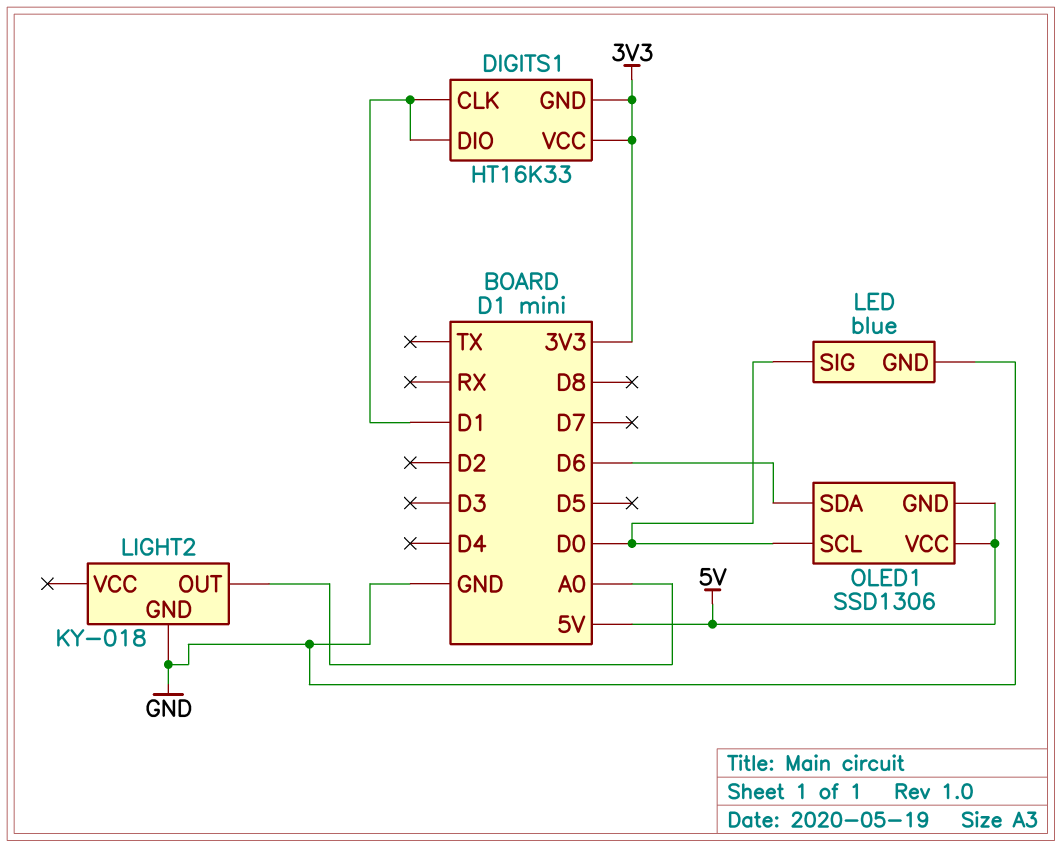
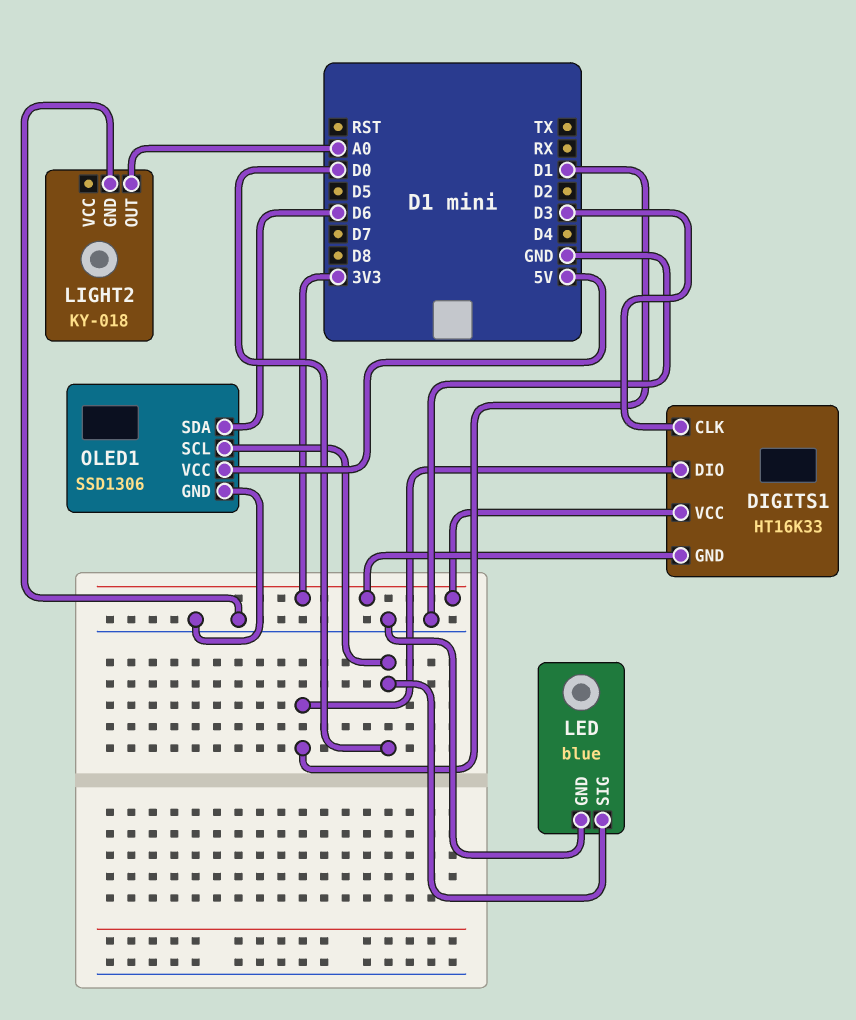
DIGITS1 pin CLK: D1 -> D3
OLED1 pin GND: 5V -> GND

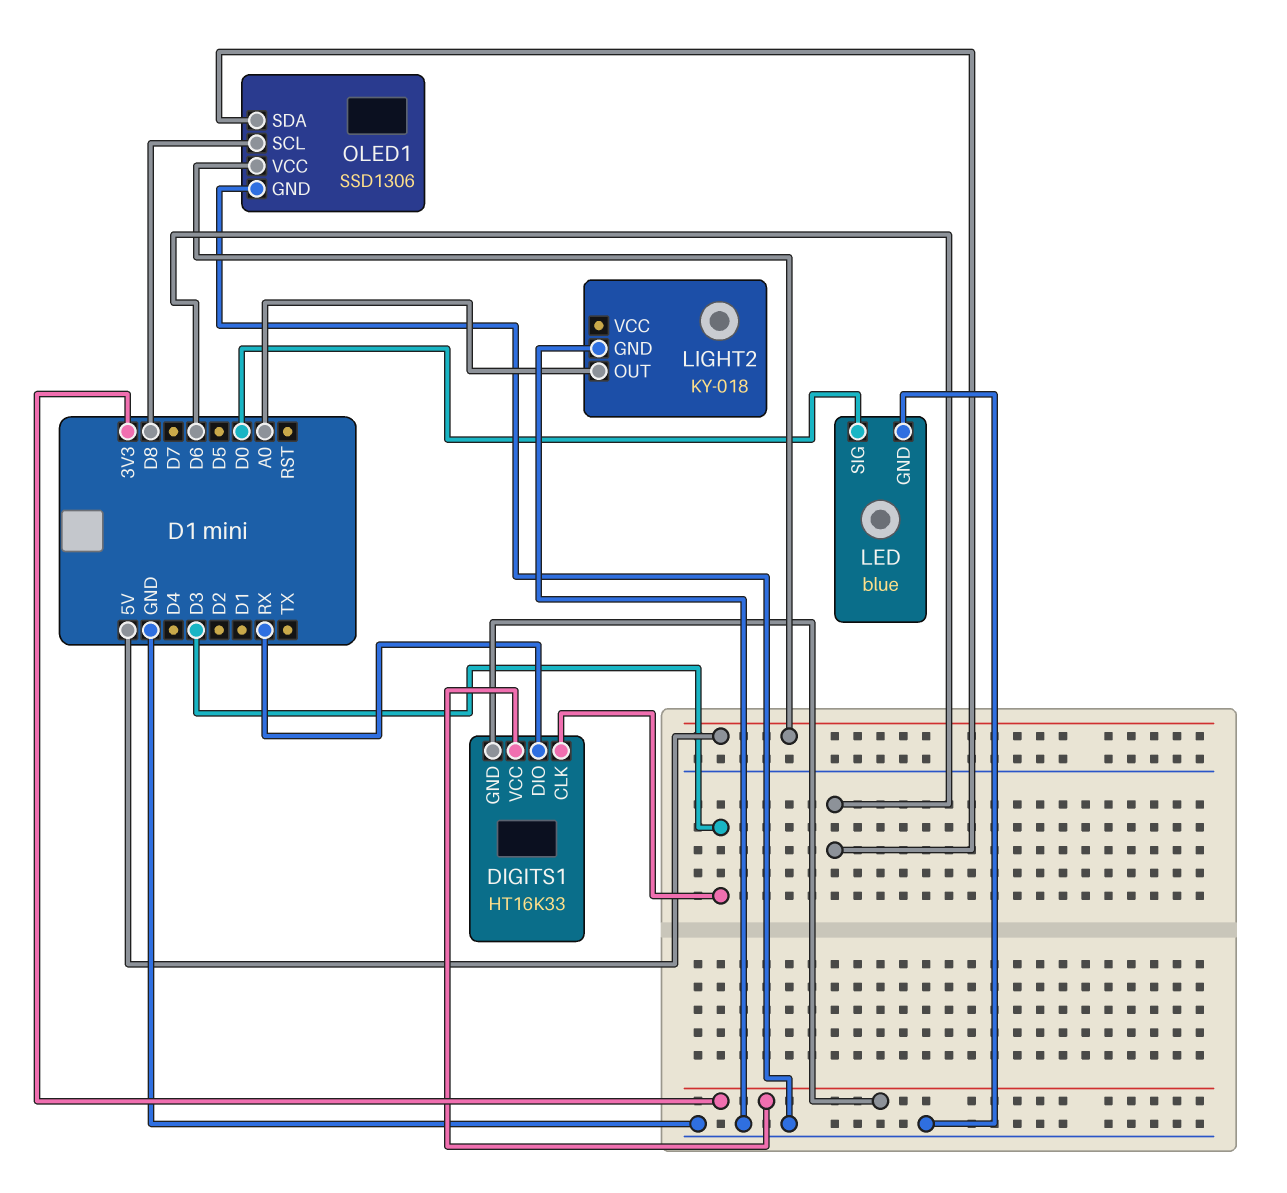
DIGITS1 pin DIO: D1 -> RX
OLED1 pin SCL: D0 -> D8

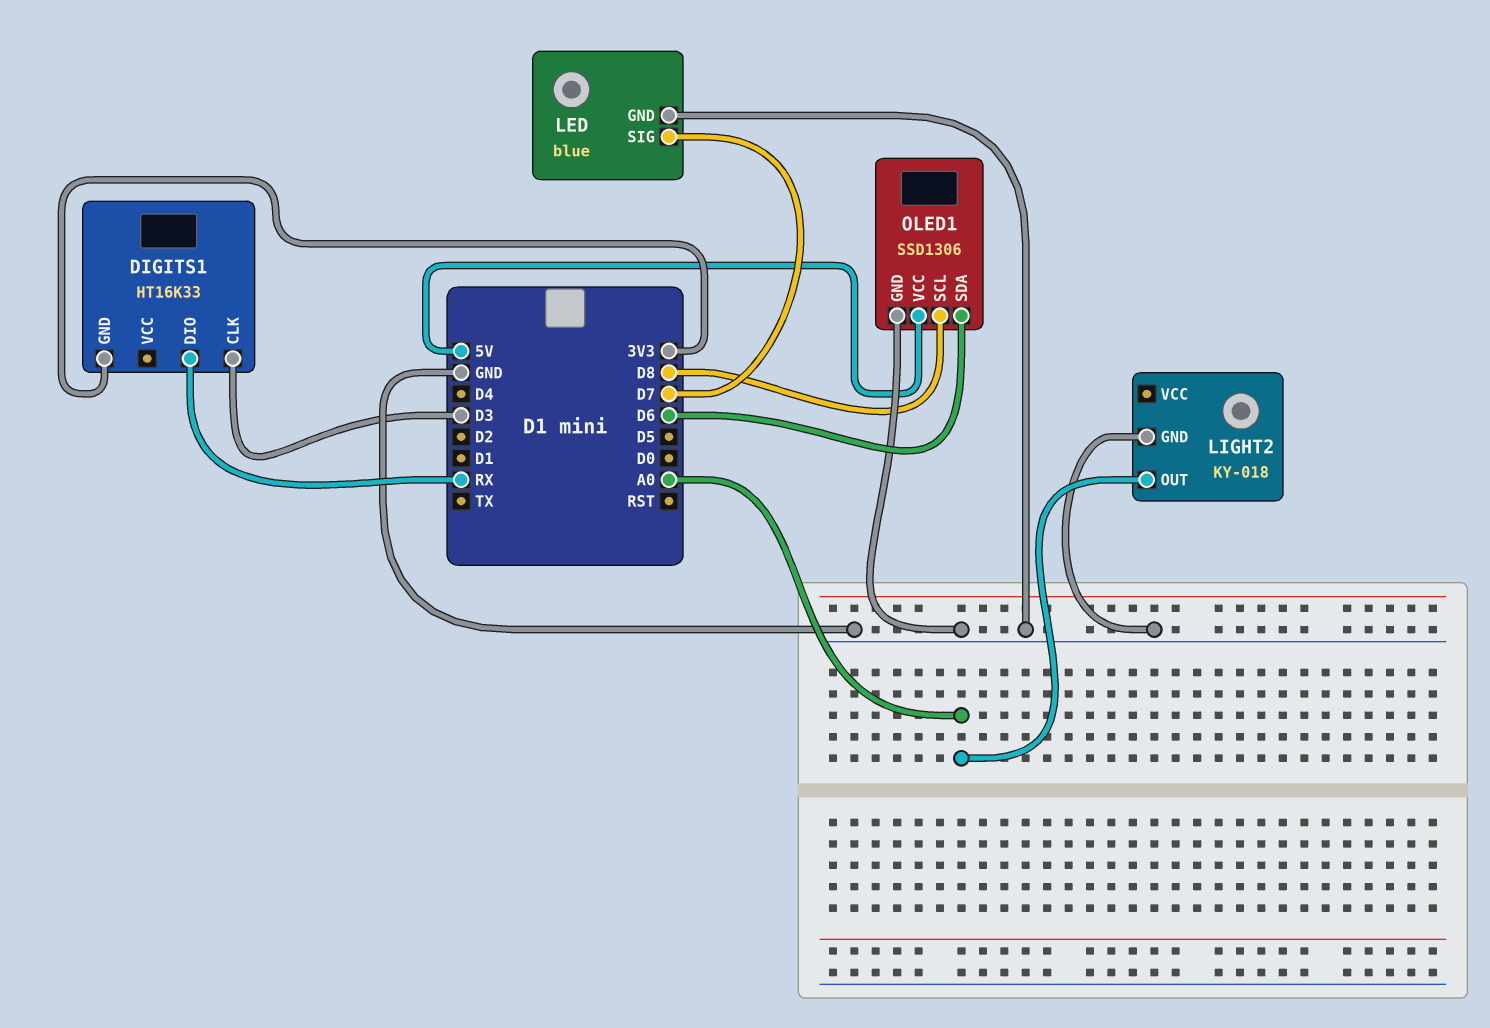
DIGITS1 pin VCC: 3V3 -> none
LED pin SIG: D0 -> D7

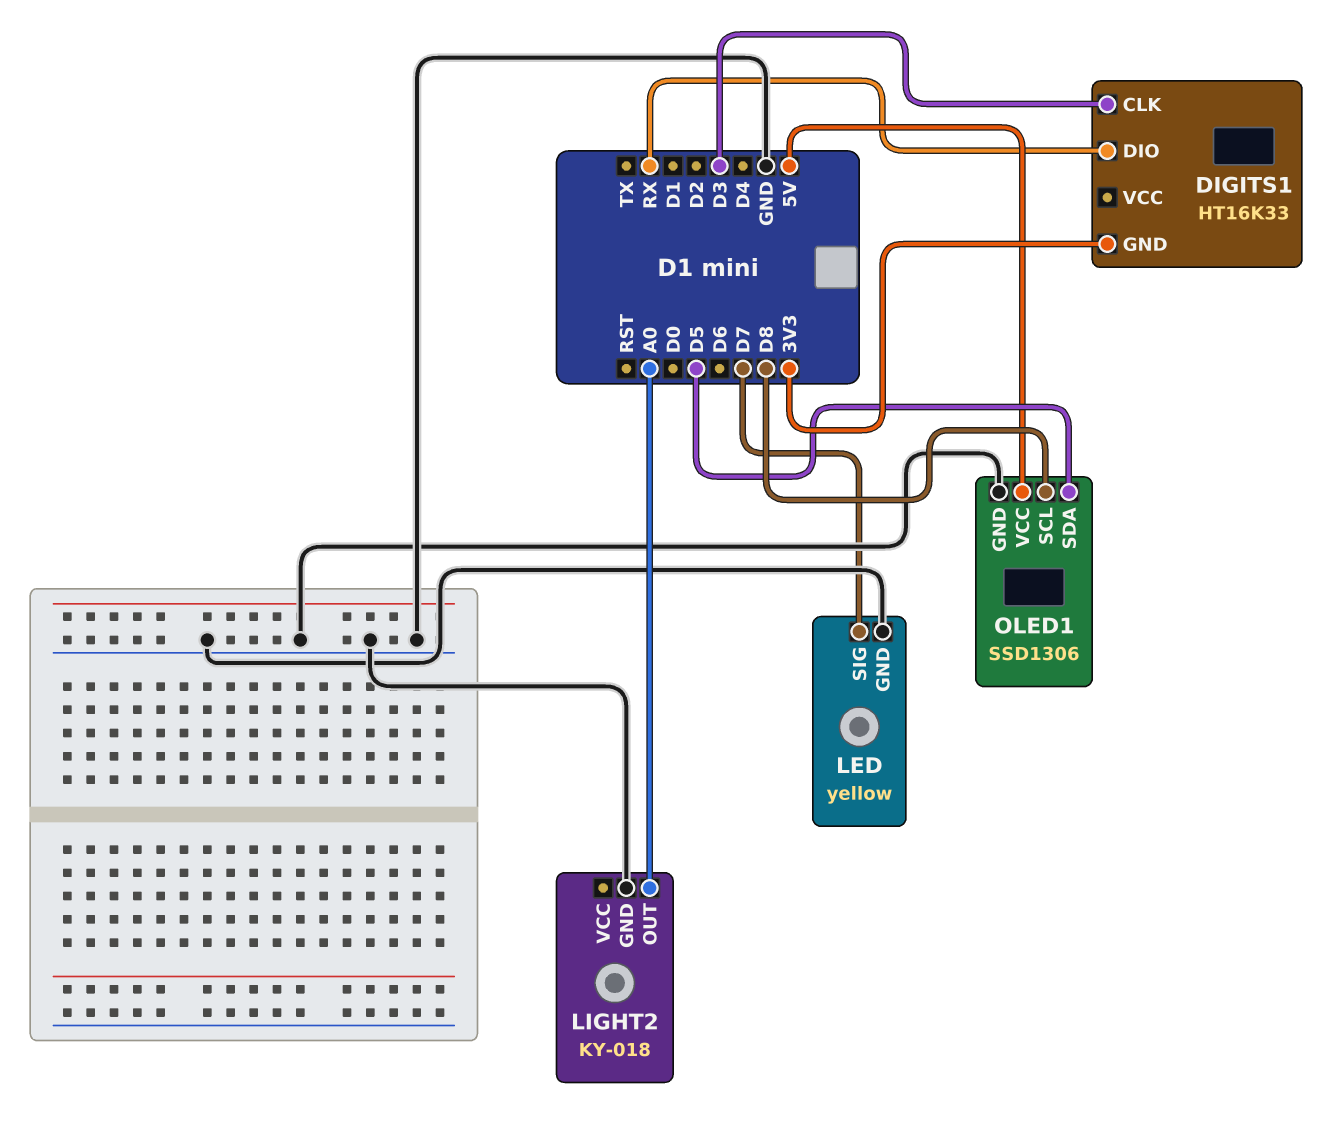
LED: blue -> yellow
OLED1 pin SDA: D6 -> D5

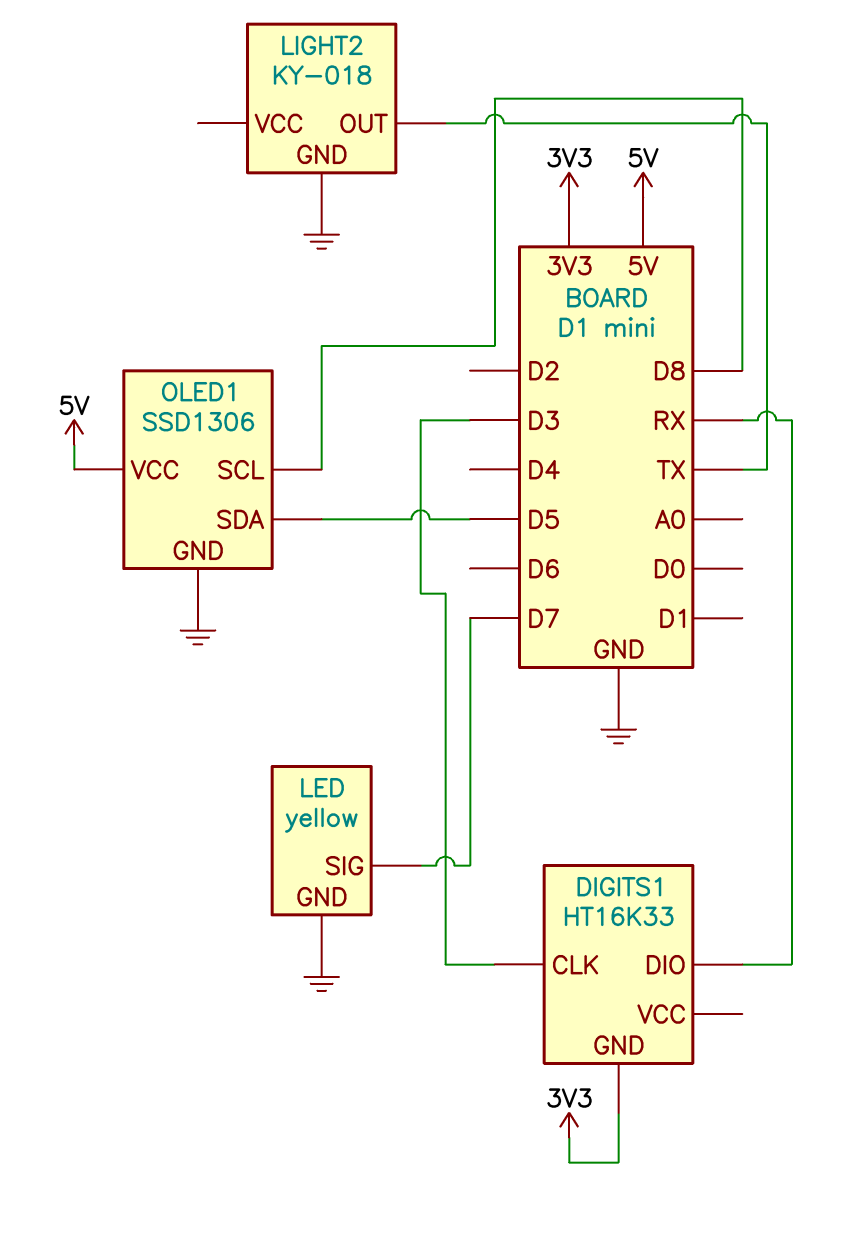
LIGHT2 pin OUT: A0 -> TX

